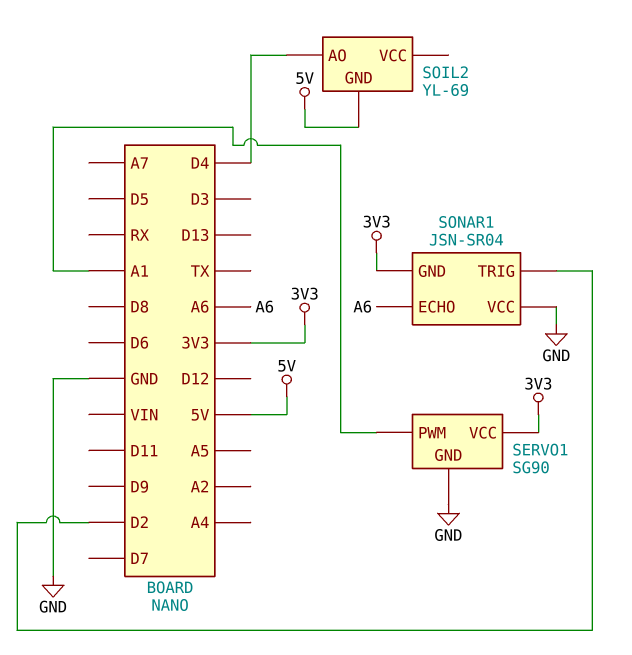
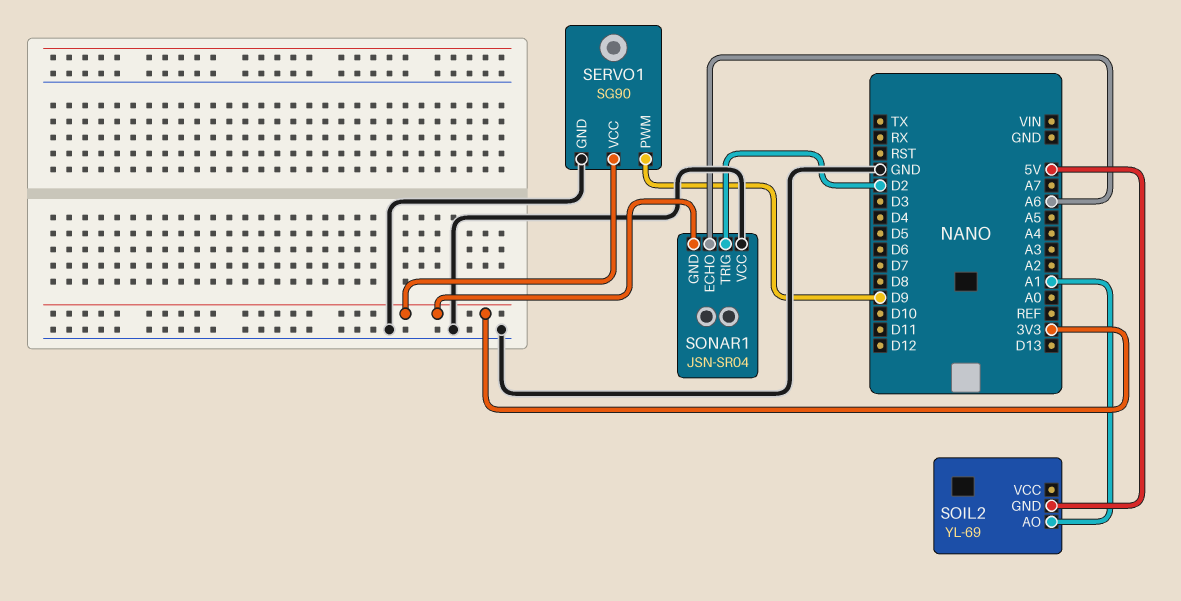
SERVO1 pin PWM: A1 -> D9
SOIL2 pin AO: D4 -> A1

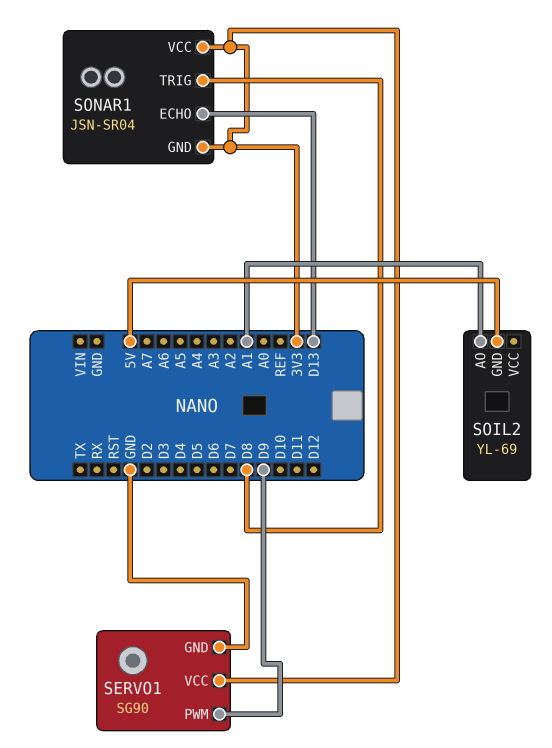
SONAR1 pin ECHO: A6 -> D13
SONAR1 pin TRIG: D2 -> D8
SONAR1 pin VCC: GND -> 3V3

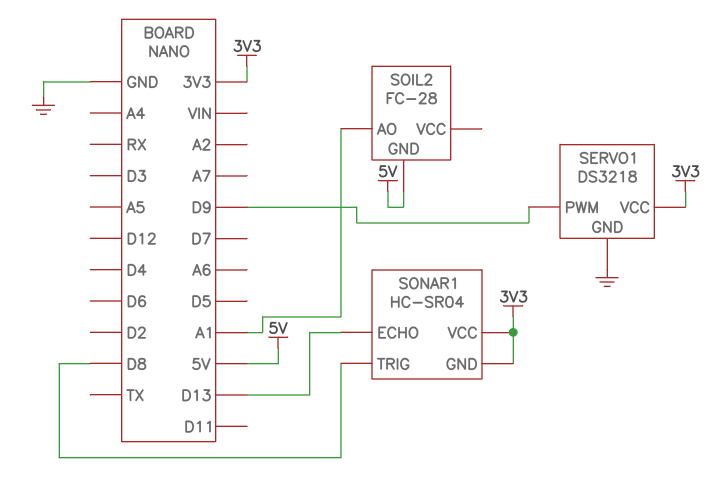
SERVO1: SG90 -> DS3218
SOIL2: YL-69 -> FC-28
SONAR1: JSN-SR04 -> HC-SR04

